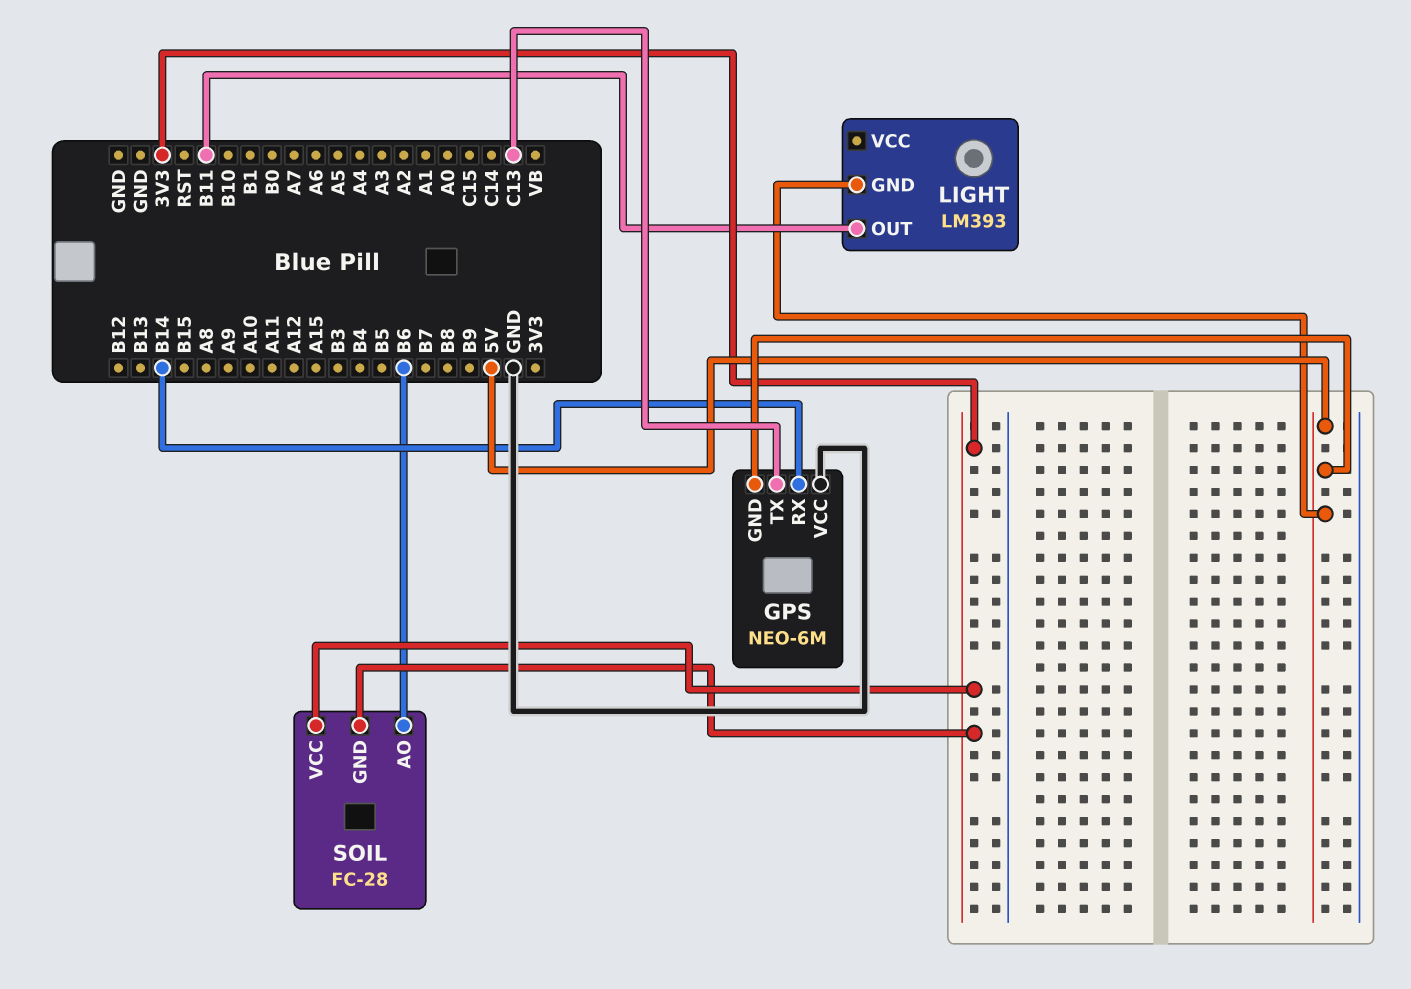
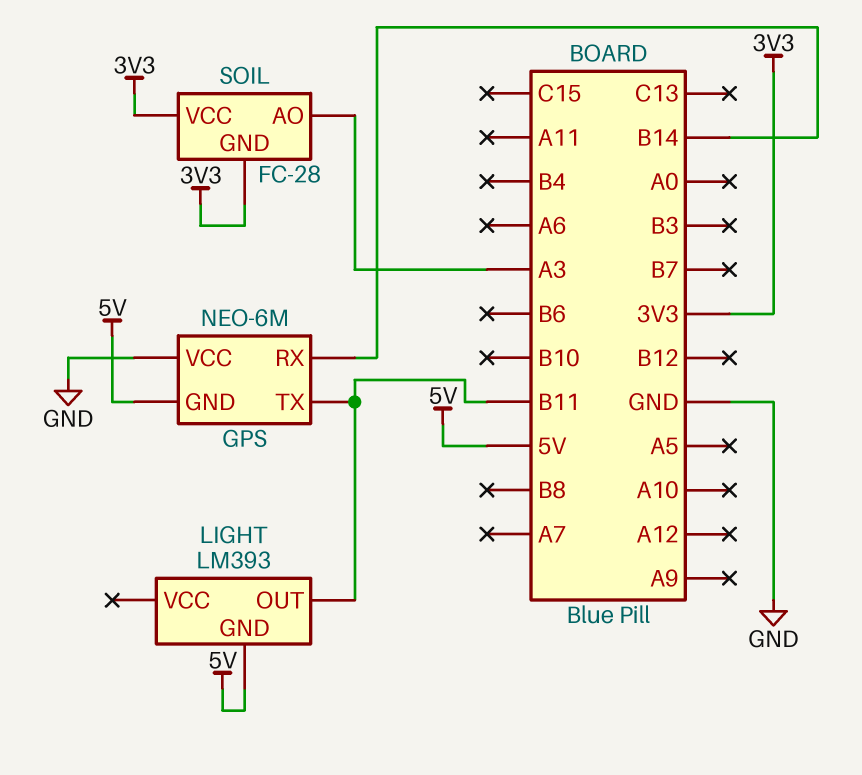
GPS pin TX: C13 -> B11
SOIL pin AO: B6 -> A3

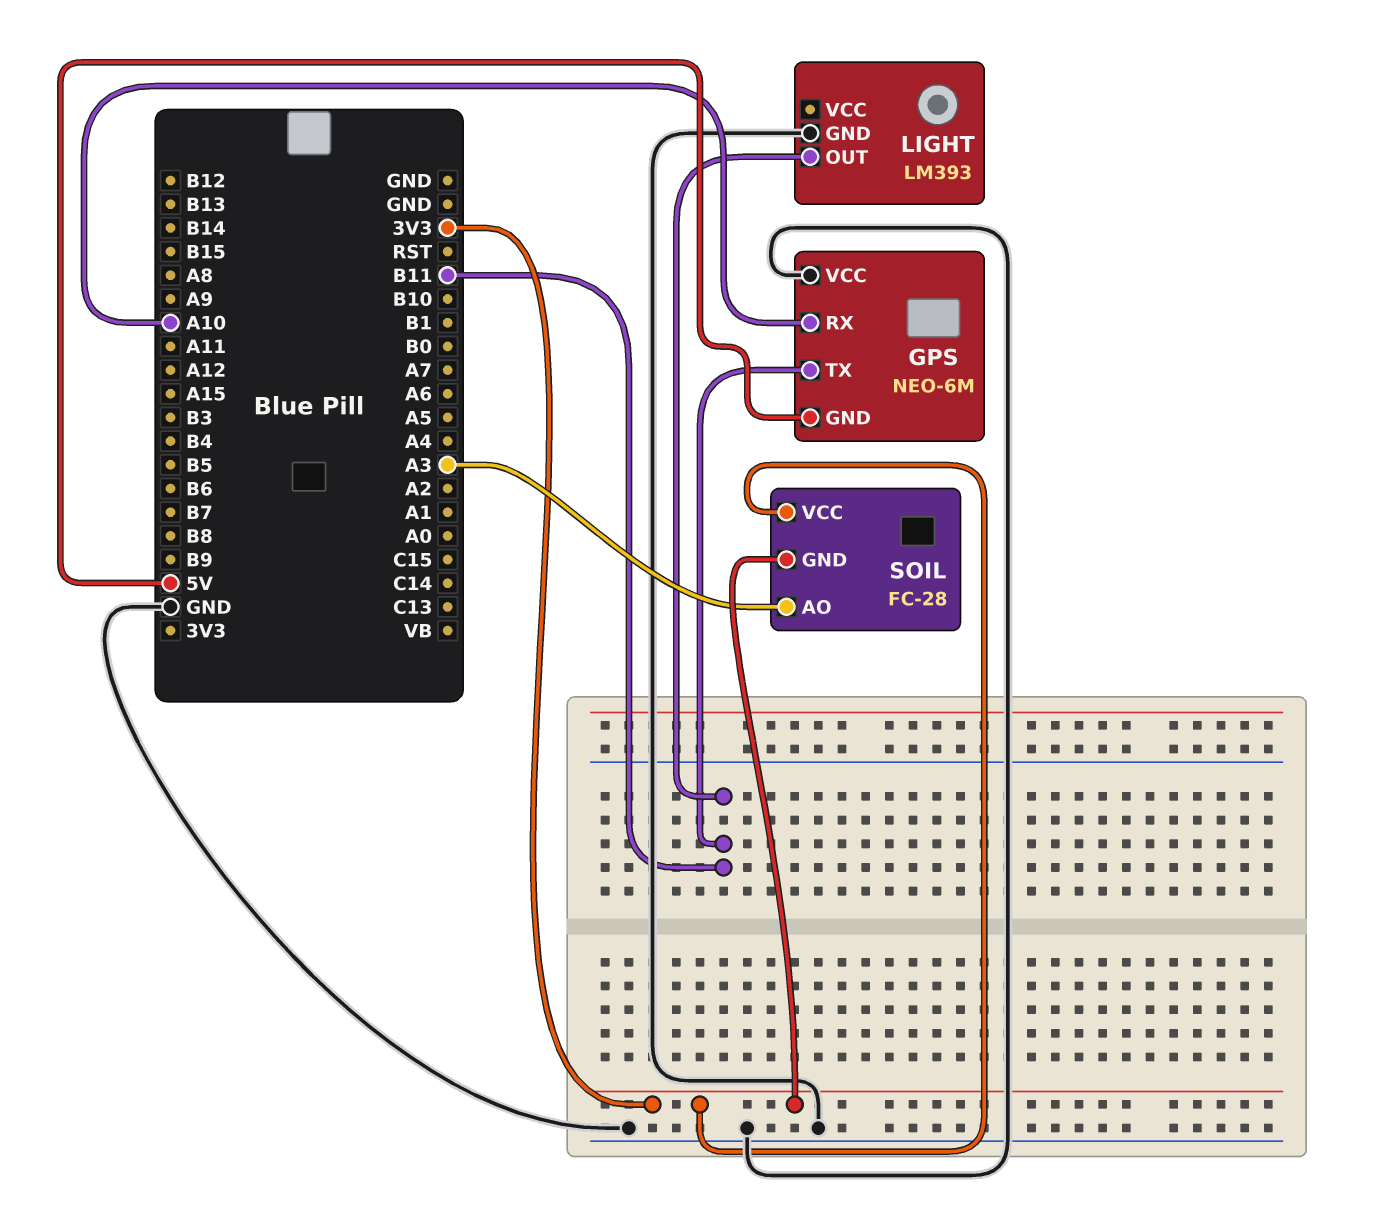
GPS pin RX: B14 -> A10
LIGHT pin GND: 5V -> GND

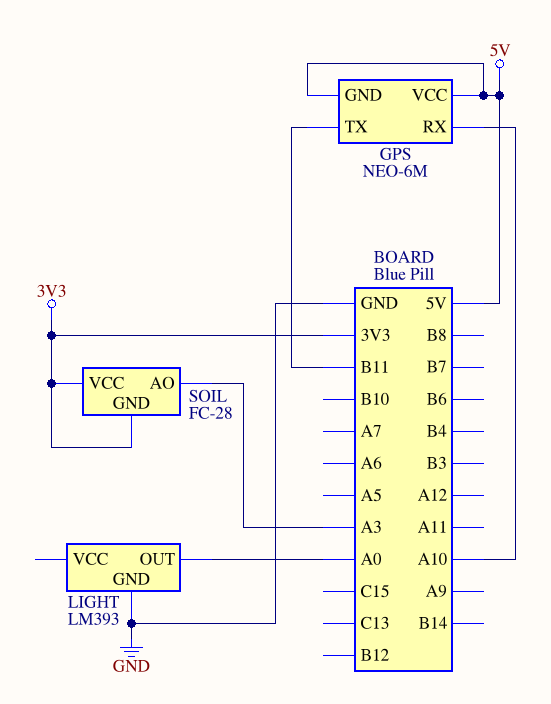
GPS pin VCC: GND -> 5V
LIGHT pin OUT: B11 -> A0

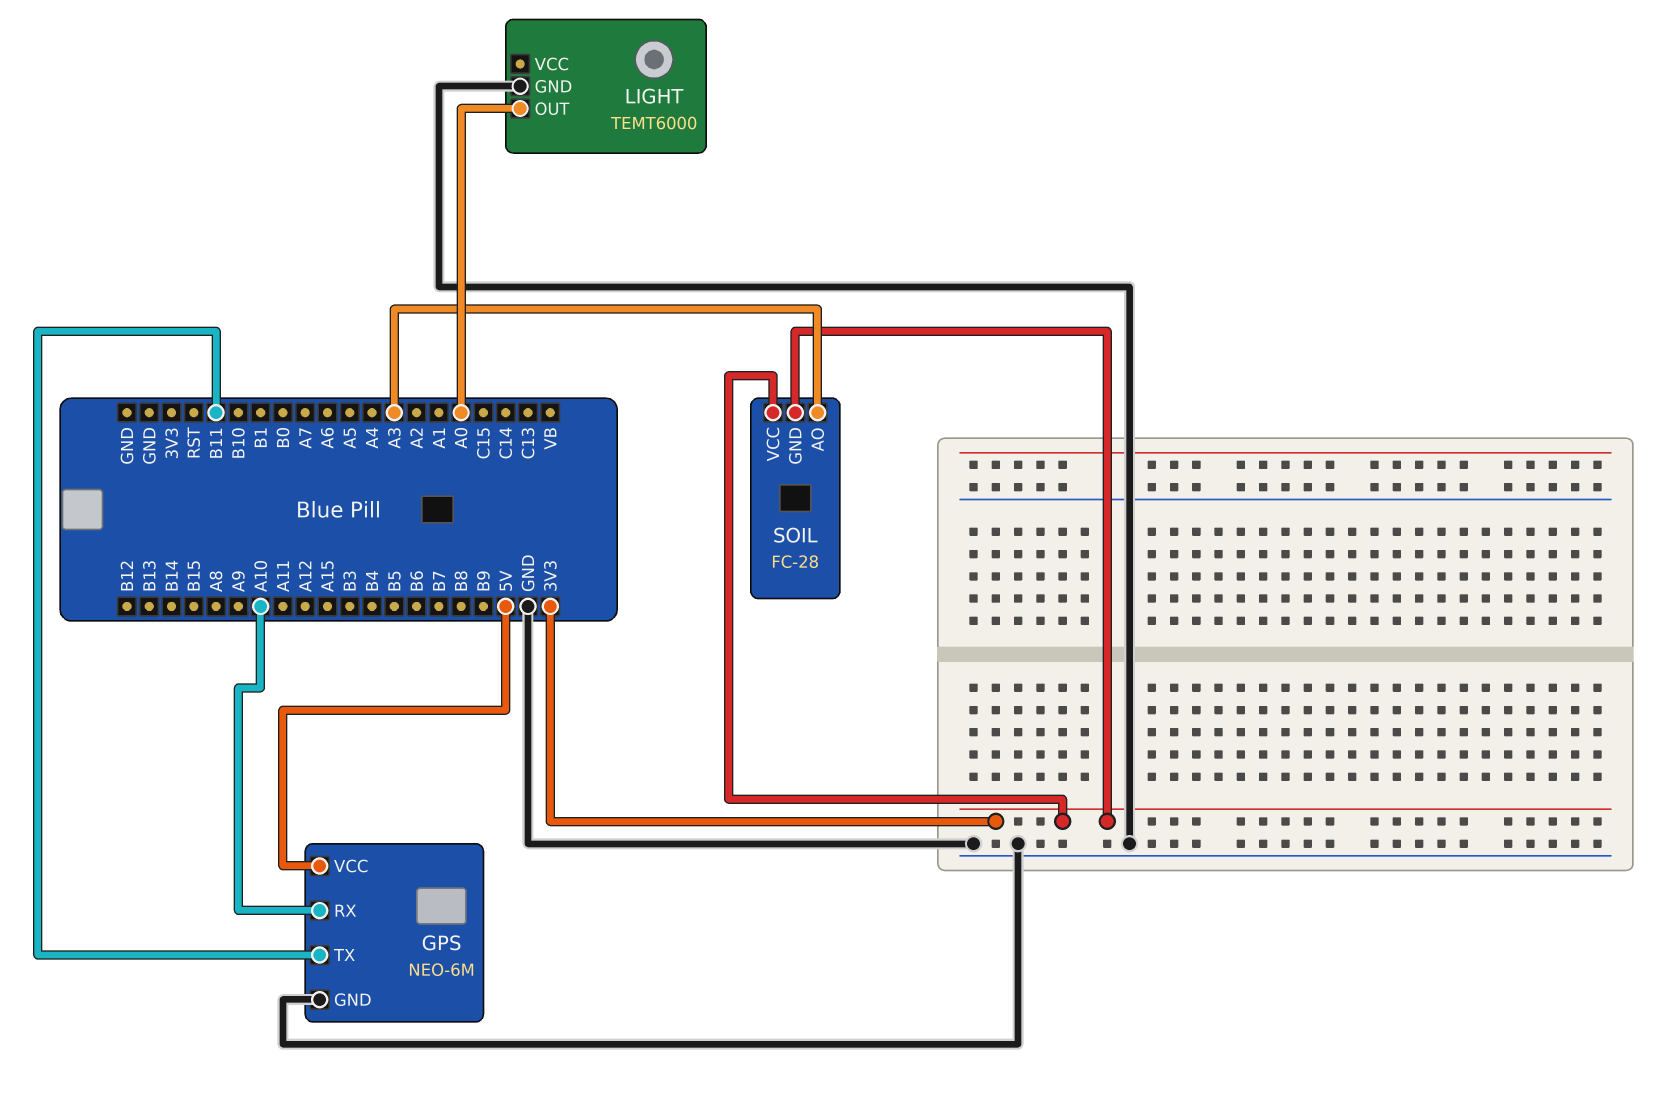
GPS pin GND: 5V -> GND
LIGHT: LM393 -> TEMT6000

